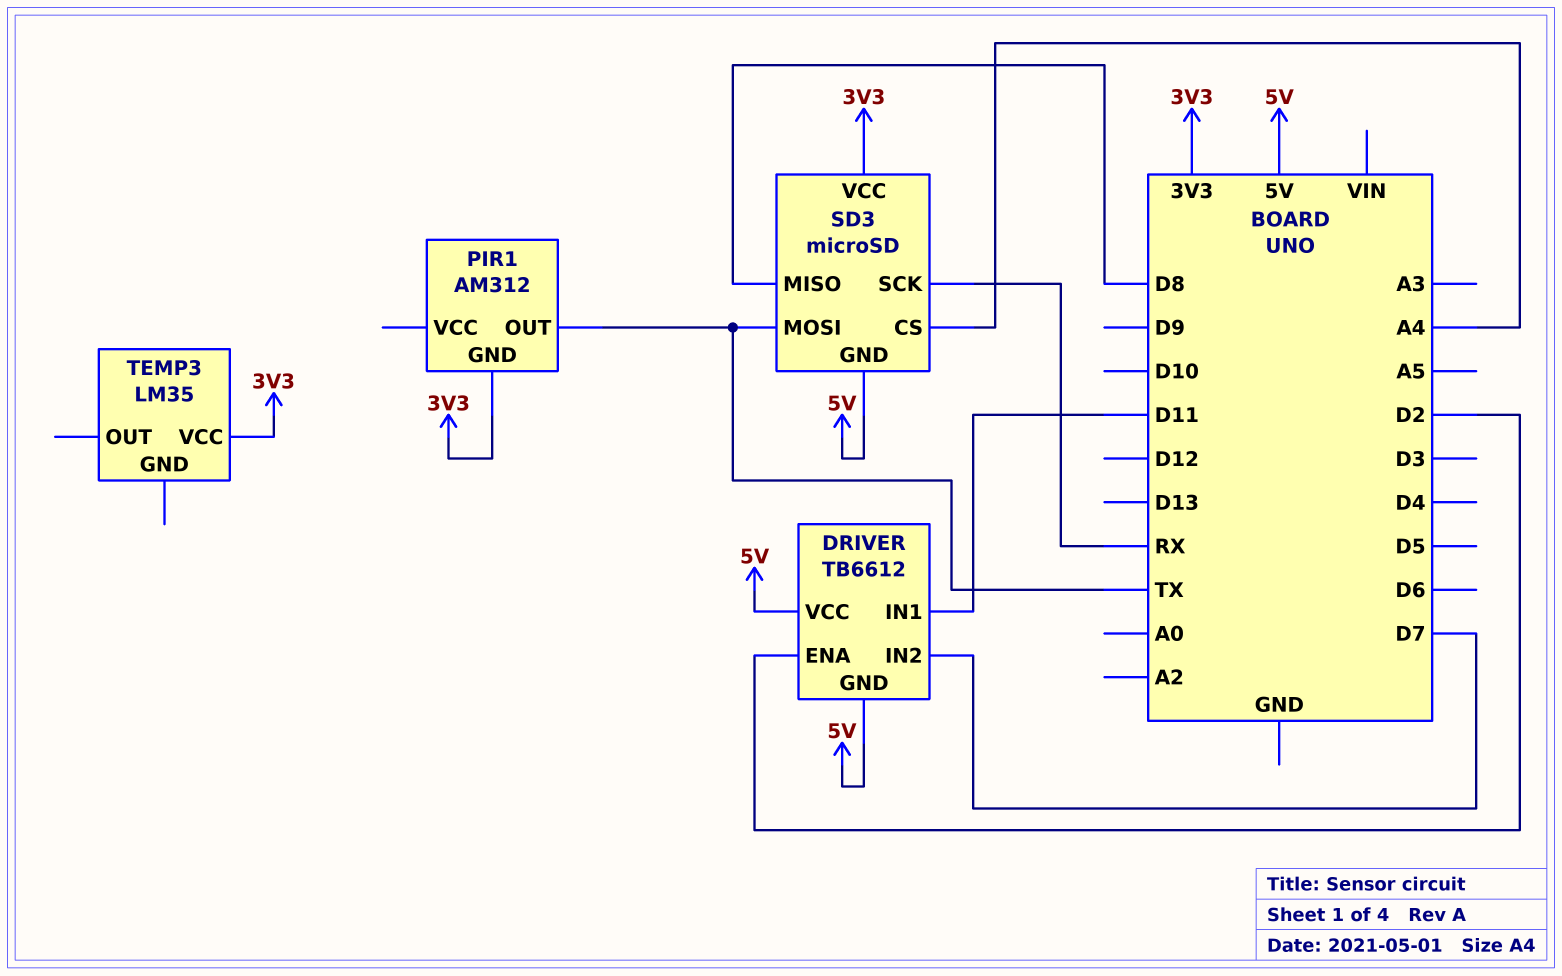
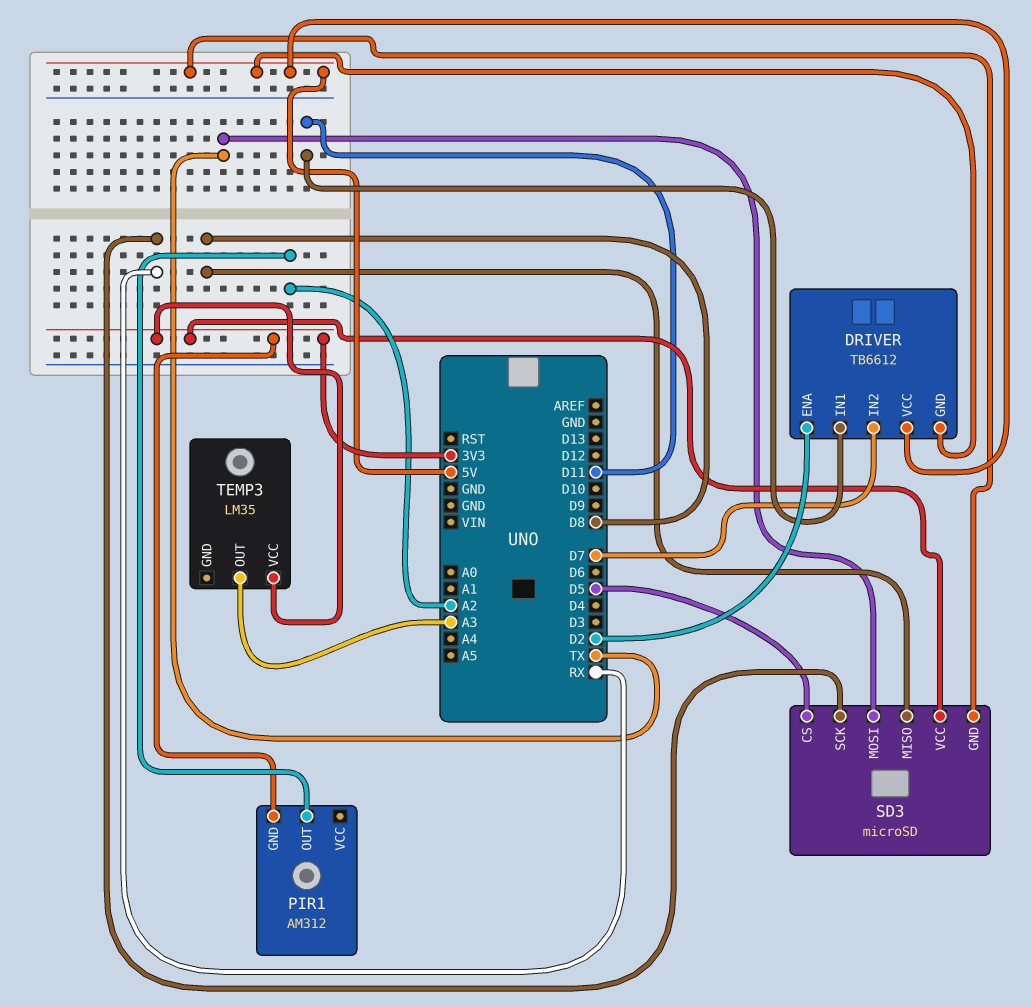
PIR1 pin OUT: TX -> A2
SD3 pin CS: A4 -> D5
TEMP3 pin OUT: none -> A3

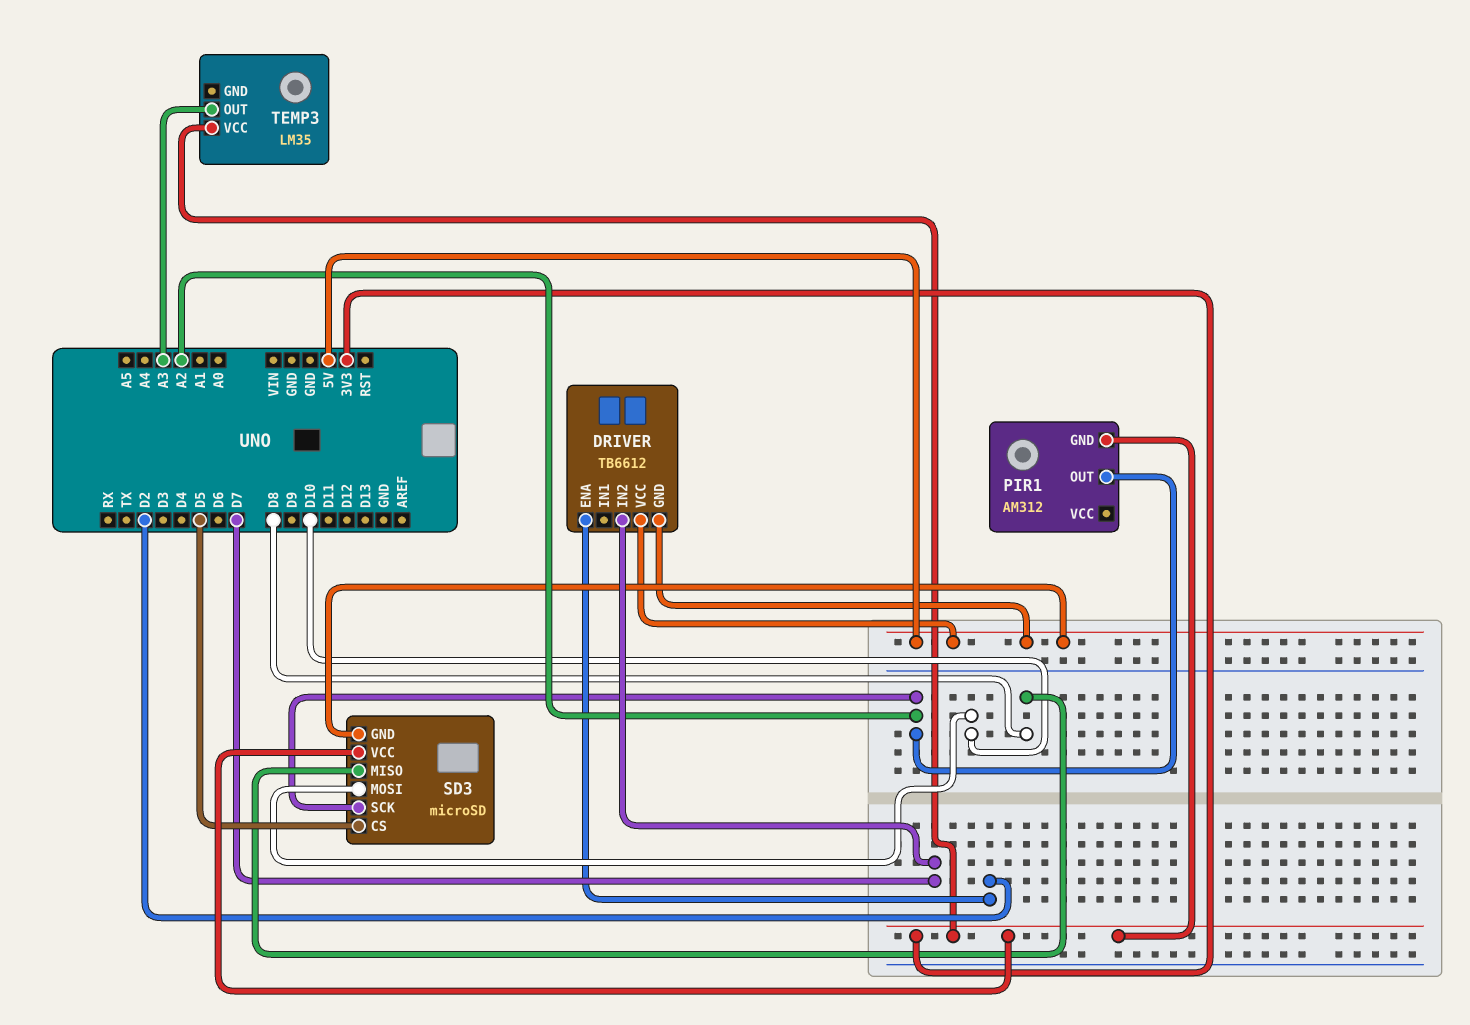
DRIVER pin IN1: D11 -> none
SD3 pin MOSI: TX -> D10
SD3 pin SCK: RX -> A2

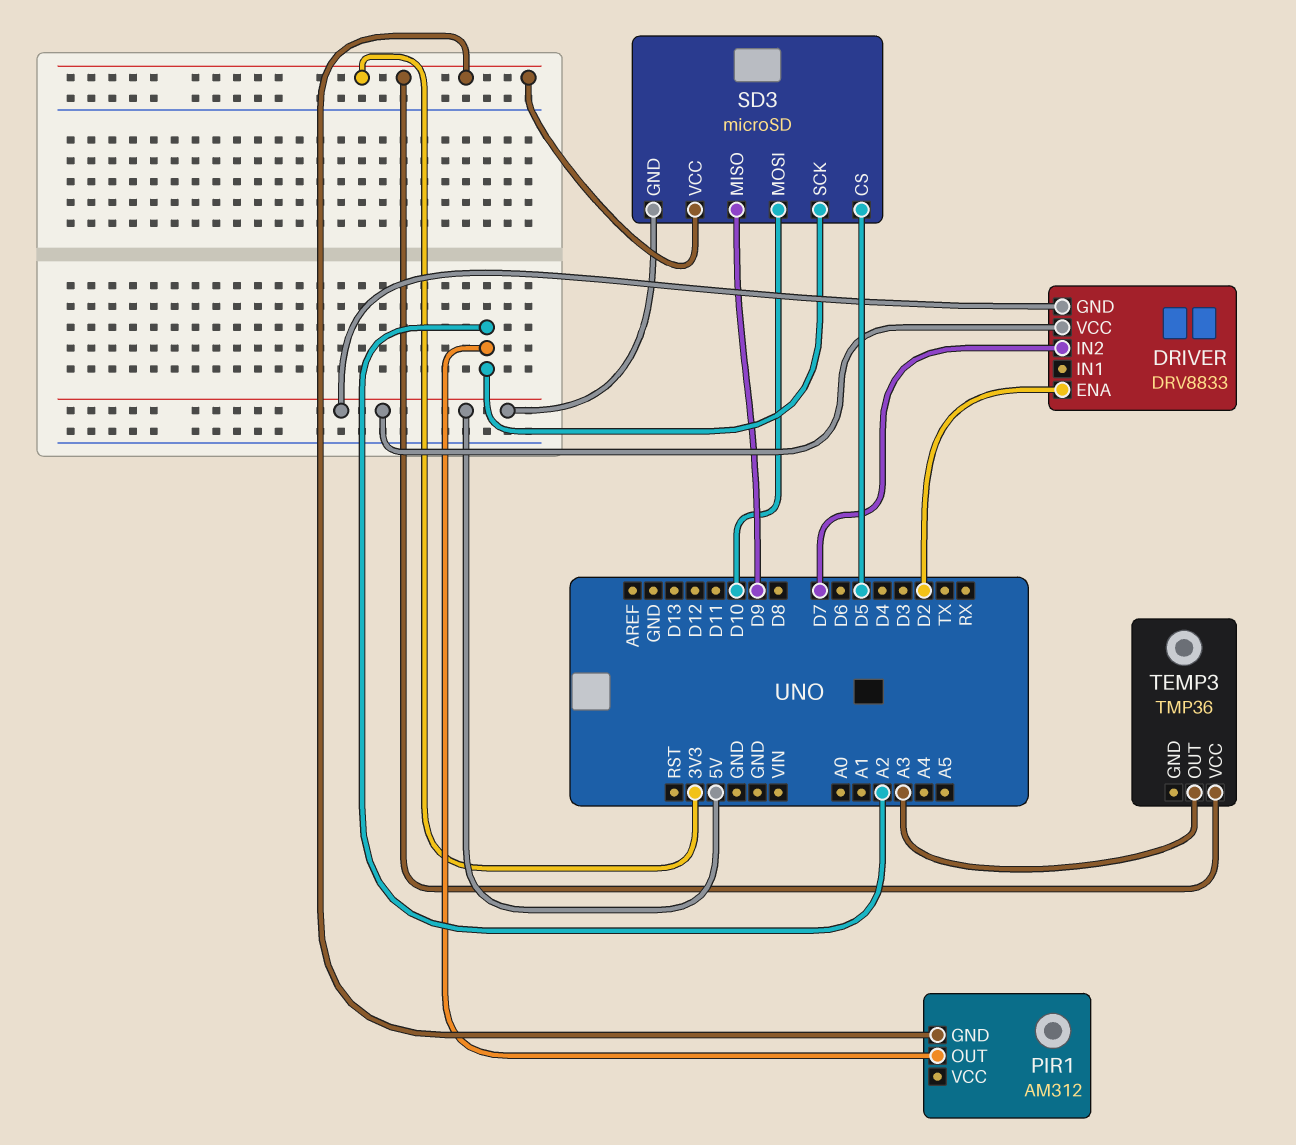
DRIVER: TB6612 -> DRV8833
SD3 pin MISO: D8 -> D9
TEMP3: LM35 -> TMP36

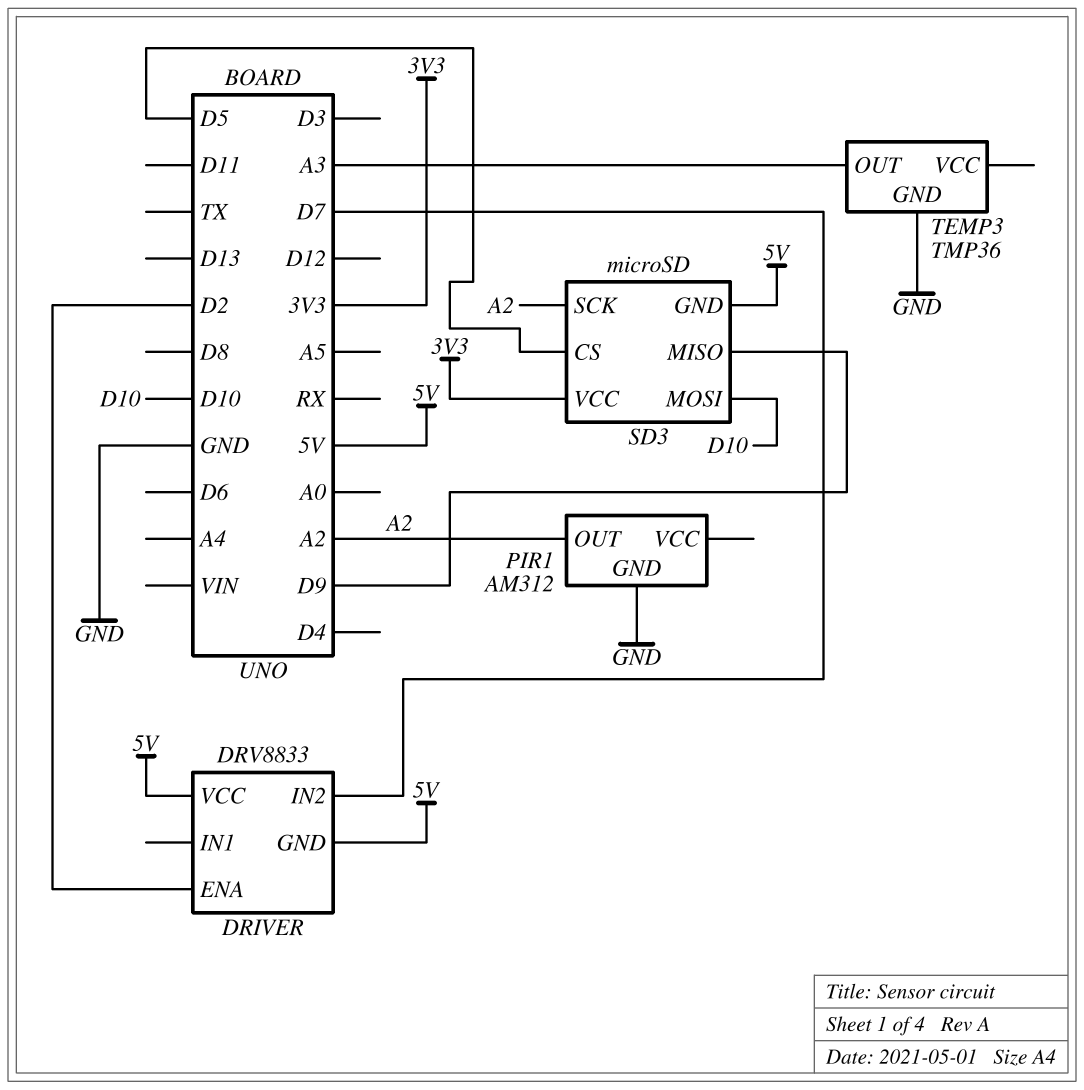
PIR1 pin GND: 3V3 -> GND
TEMP3 pin GND: none -> GND
TEMP3 pin VCC: 3V3 -> none

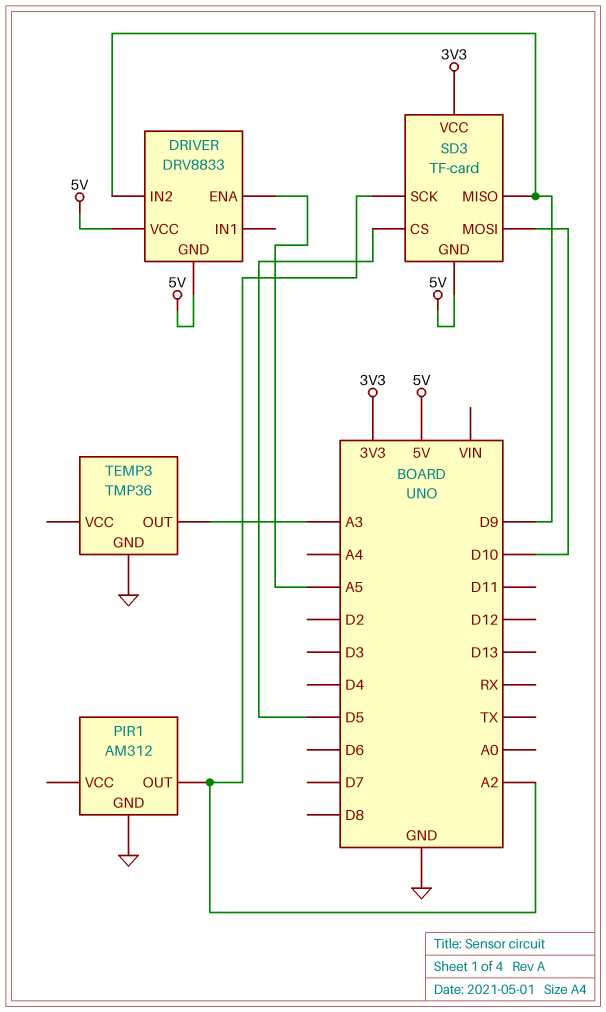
DRIVER pin ENA: D2 -> A5
DRIVER pin IN2: D7 -> D9
SD3: microSD -> TF-card

